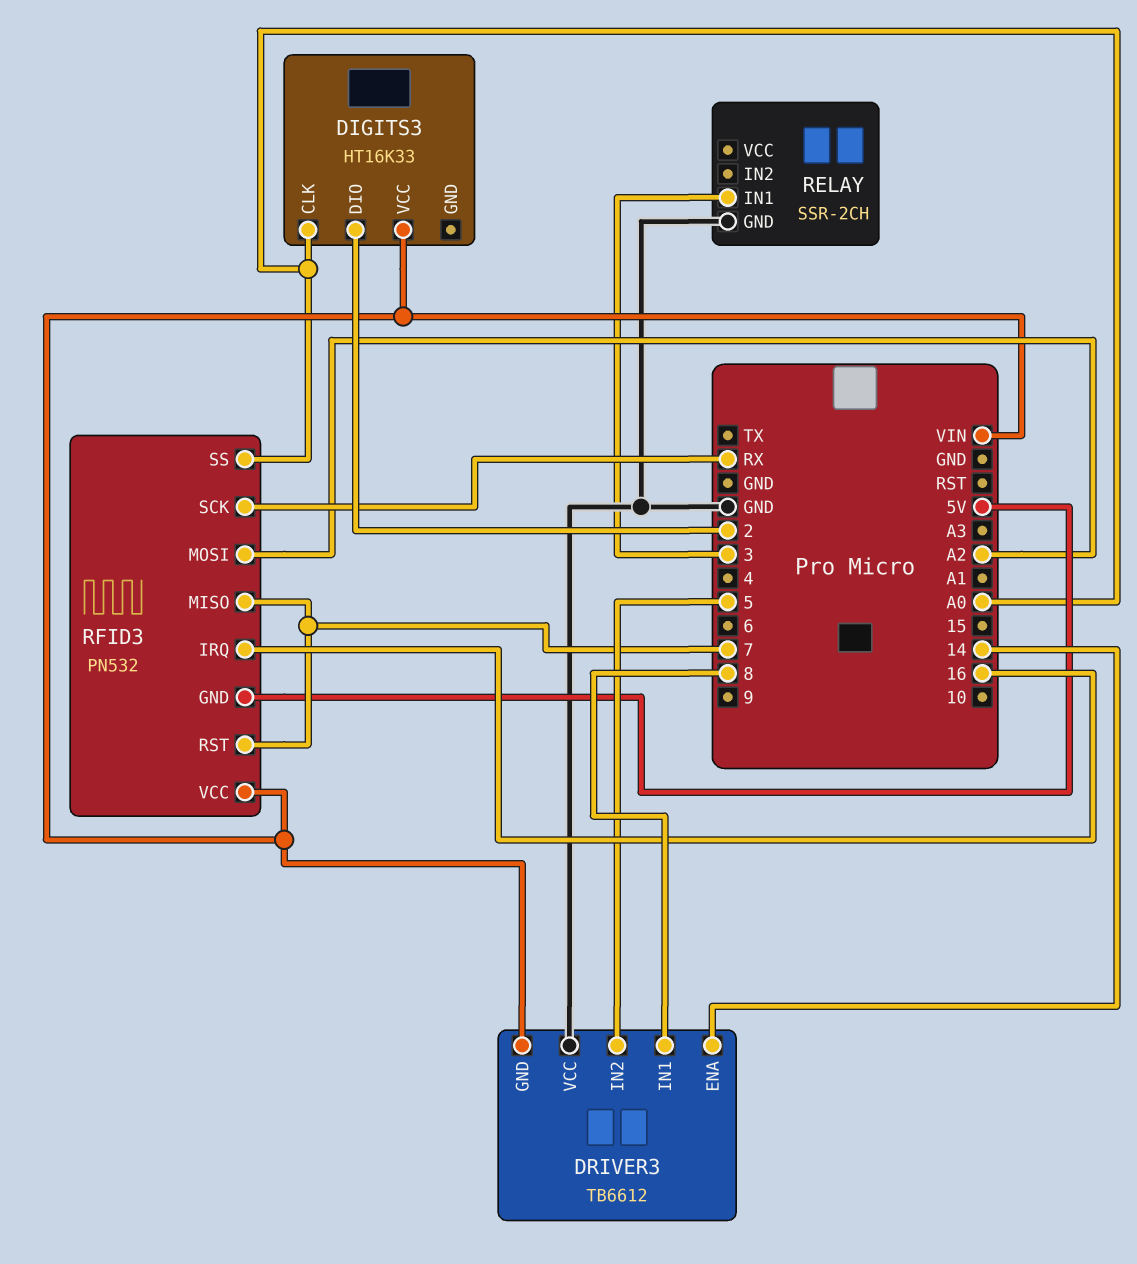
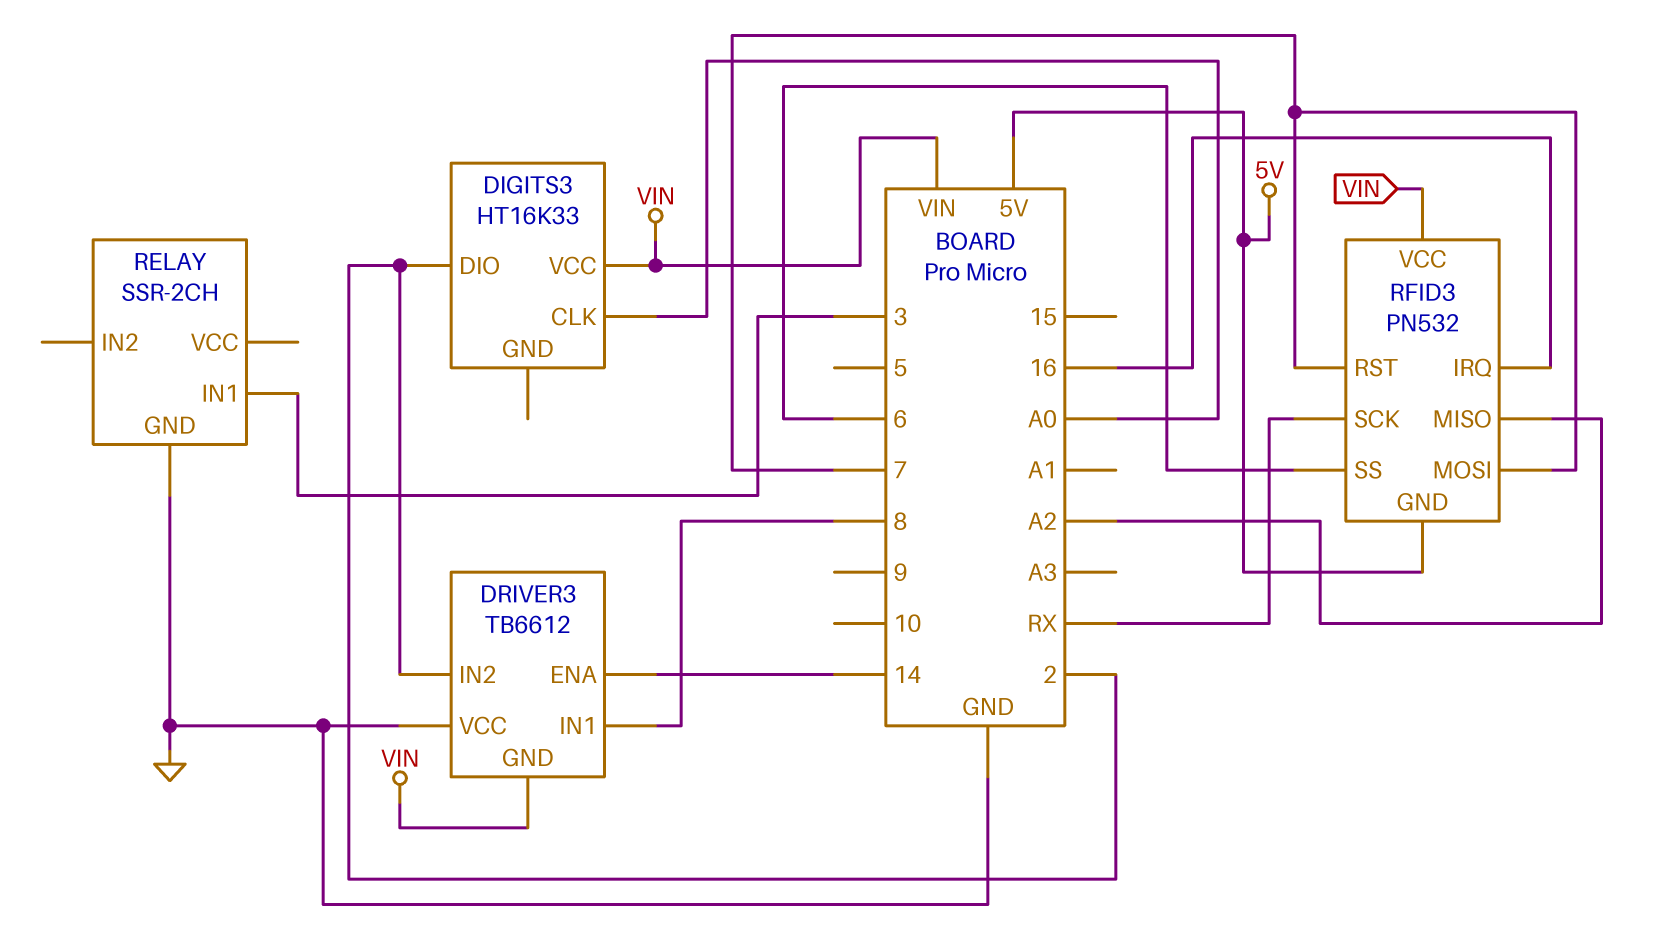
DRIVER3 pin IN2: 5 -> 2
RFID3 pin MISO: 7 -> A2
RFID3 pin MOSI: A2 -> 7
RFID3 pin SS: A0 -> 6

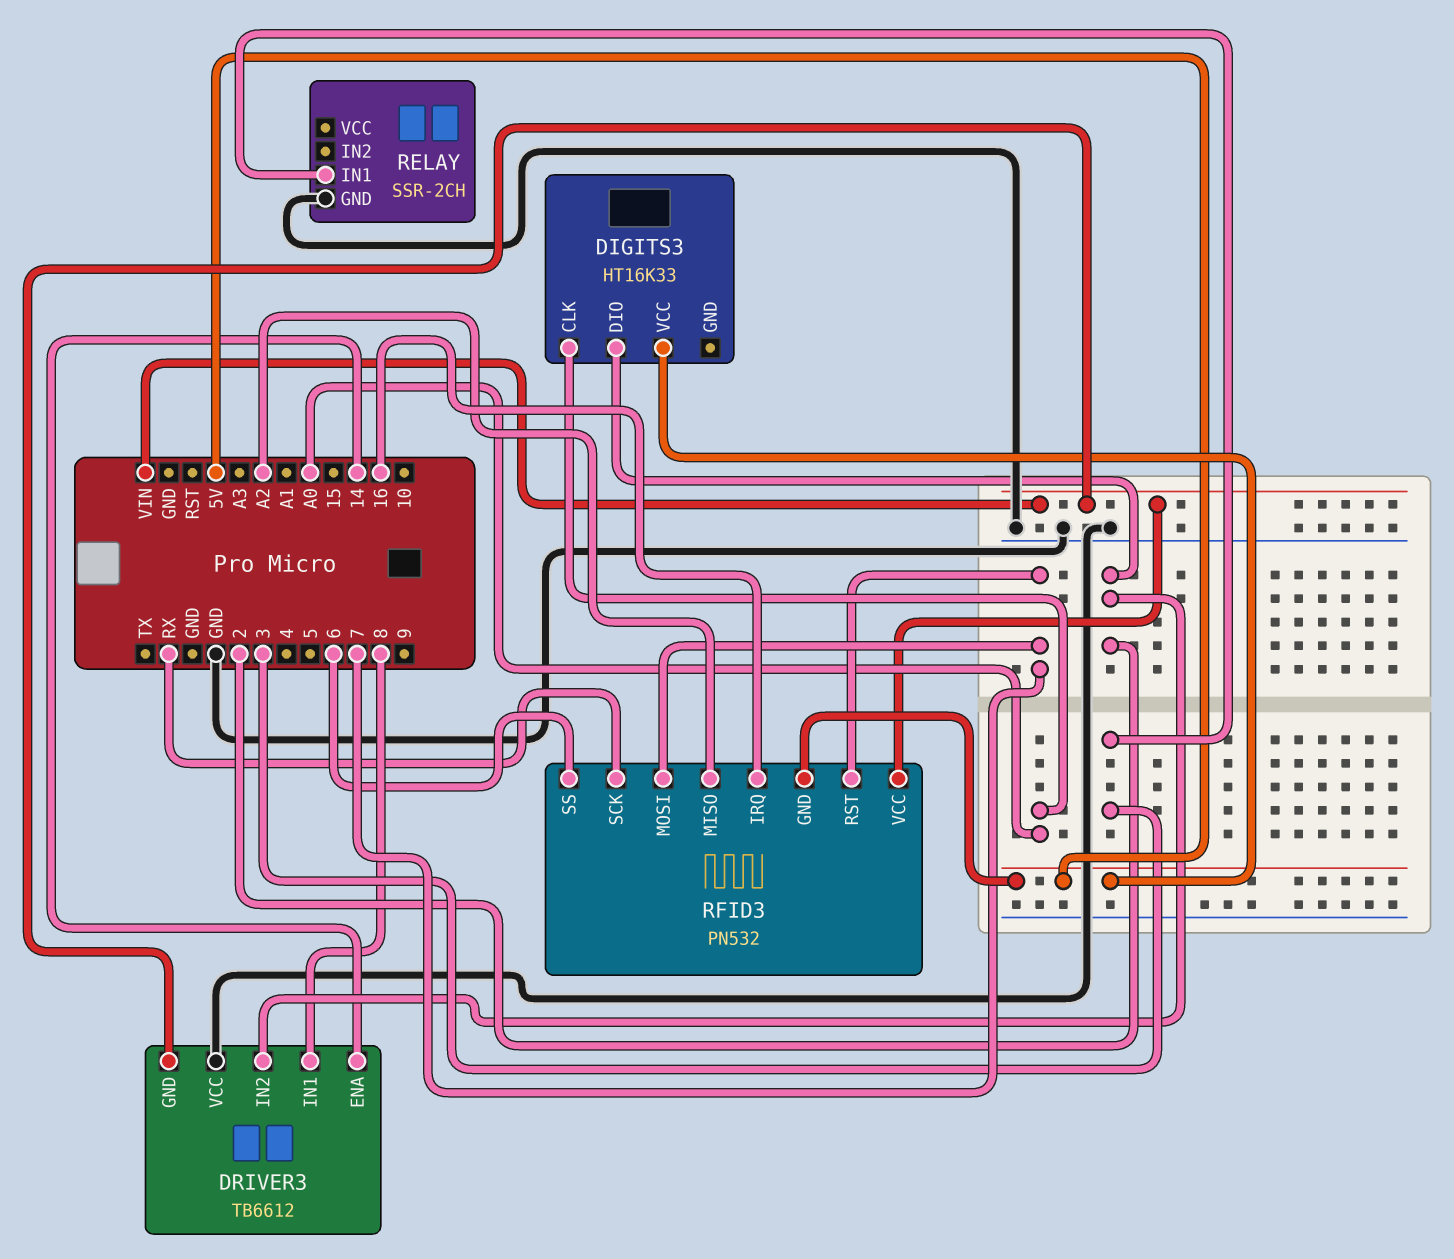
DIGITS3 pin VCC: VIN -> 5V

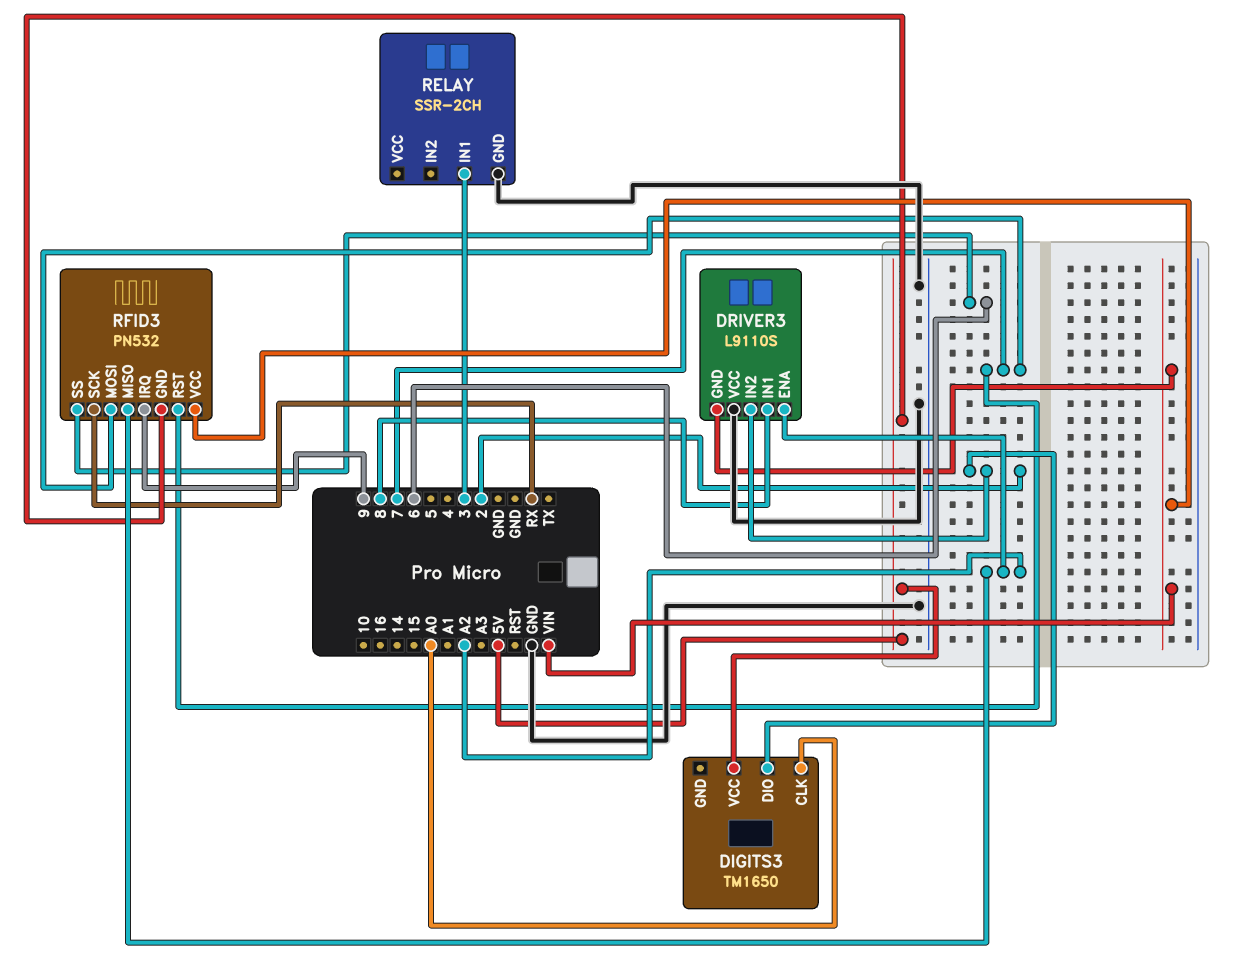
DIGITS3: HT16K33 -> TM1650
DRIVER3: TB6612 -> L9110S
DRIVER3 pin ENA: 14 -> A2
RFID3 pin IRQ: 16 -> 9

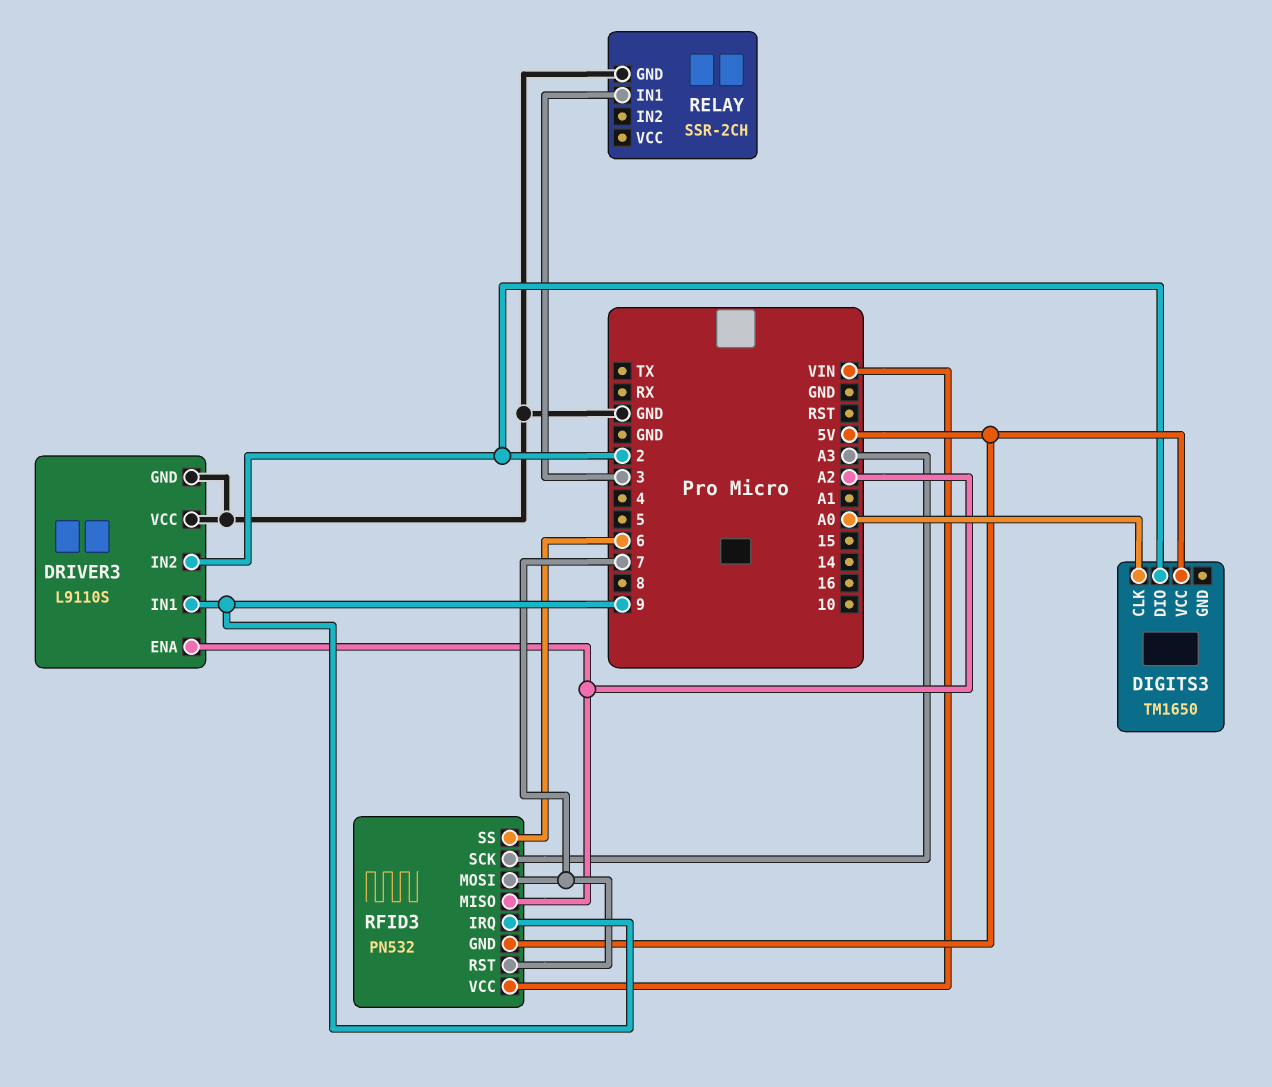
DRIVER3 pin GND: VIN -> GND
DRIVER3 pin IN1: 8 -> 9
RFID3 pin SCK: RX -> A3

